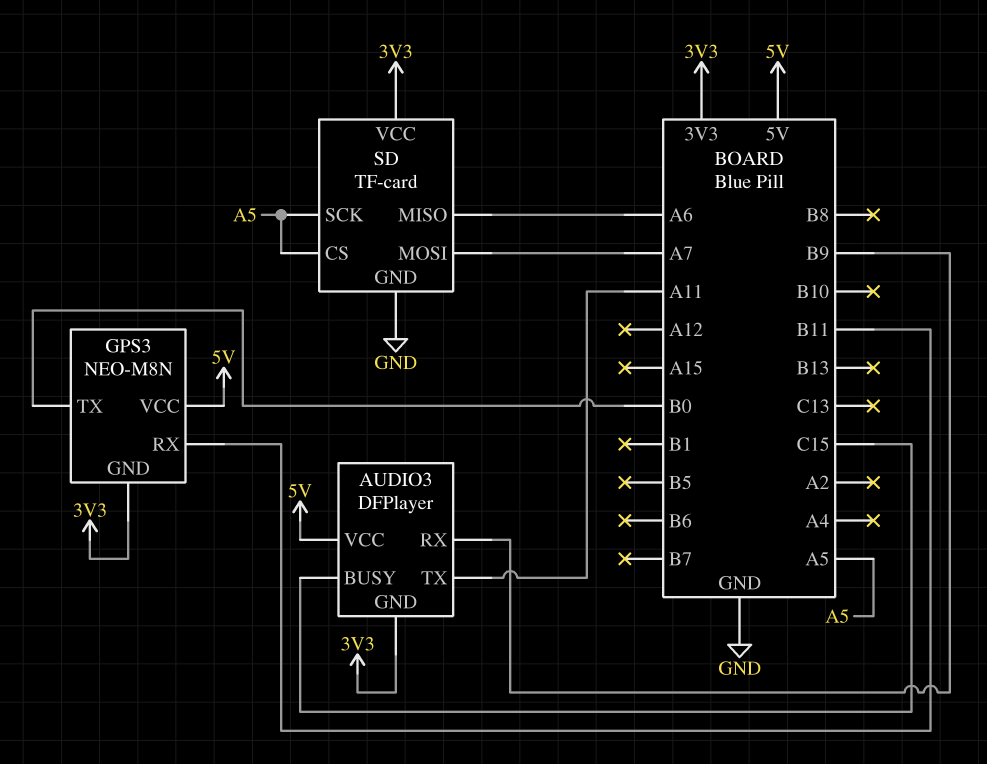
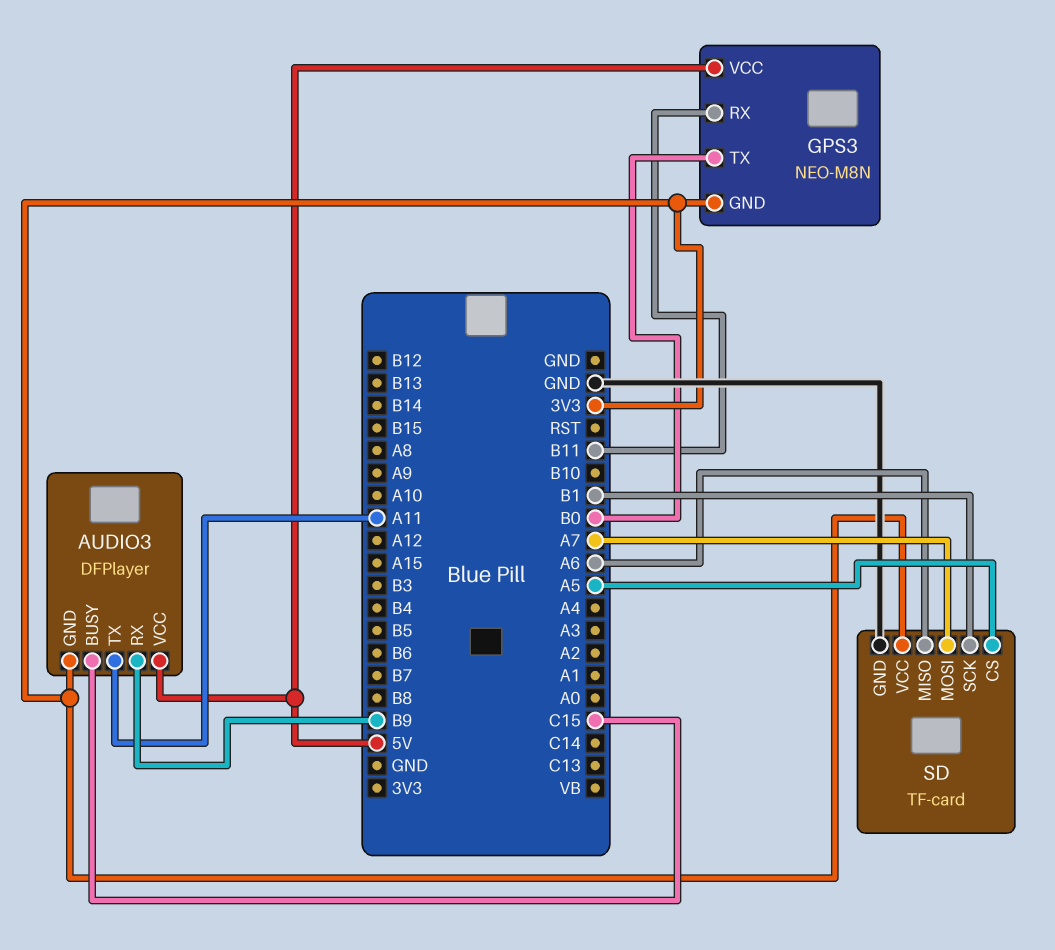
SD pin SCK: A5 -> B1

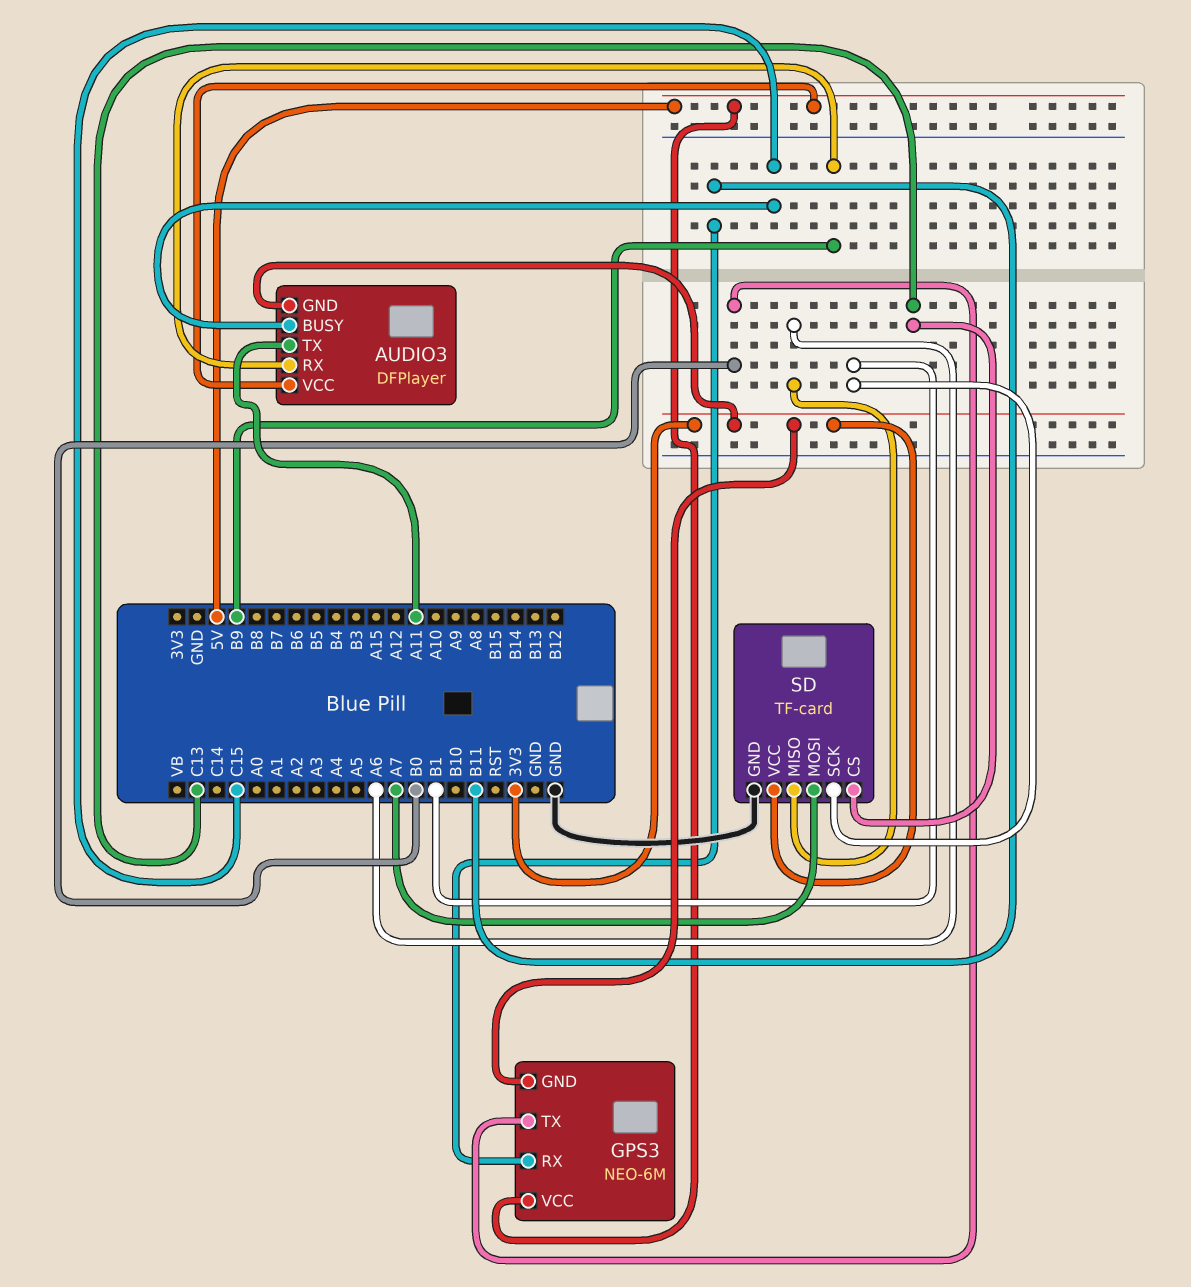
GPS3: NEO-M8N -> NEO-6M
SD pin CS: A5 -> C13

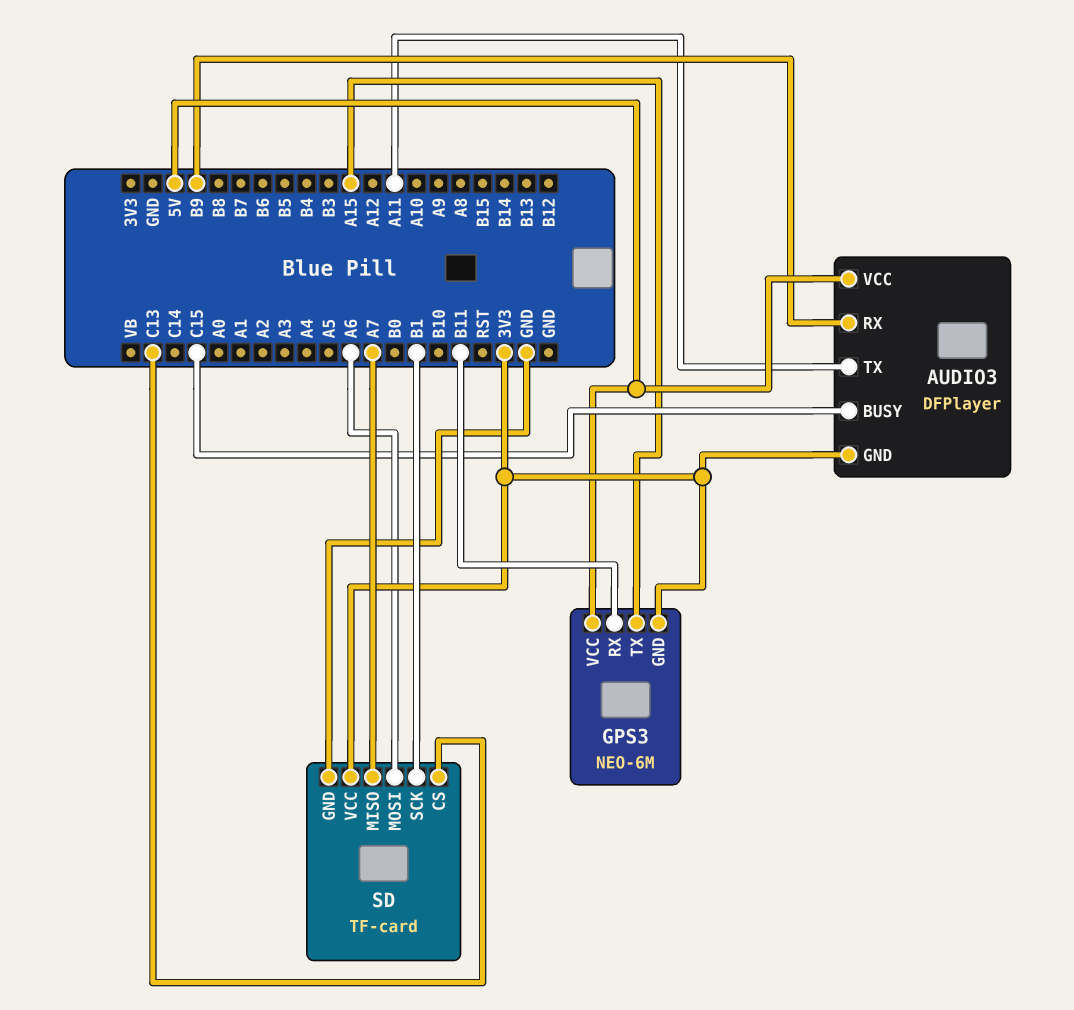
GPS3 pin TX: B0 -> A15
SD pin MISO: A6 -> A7
SD pin MOSI: A7 -> A6

